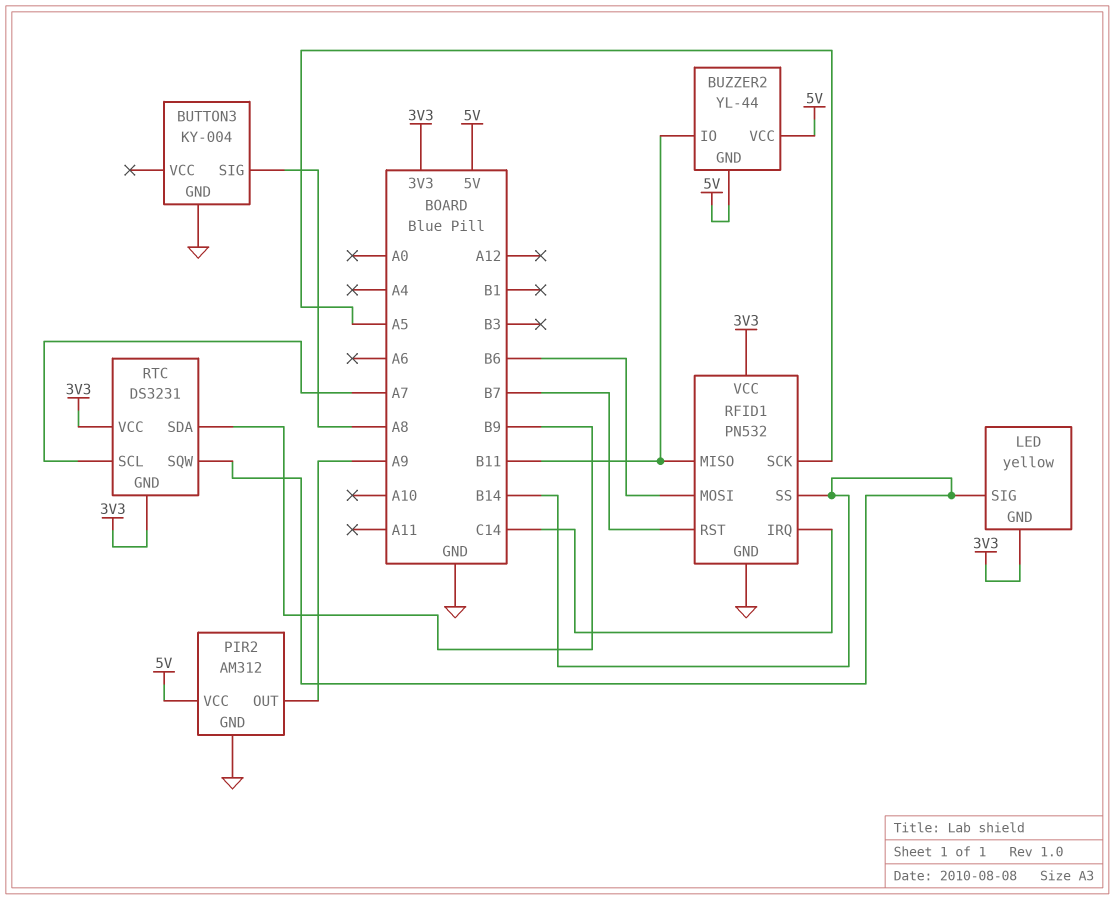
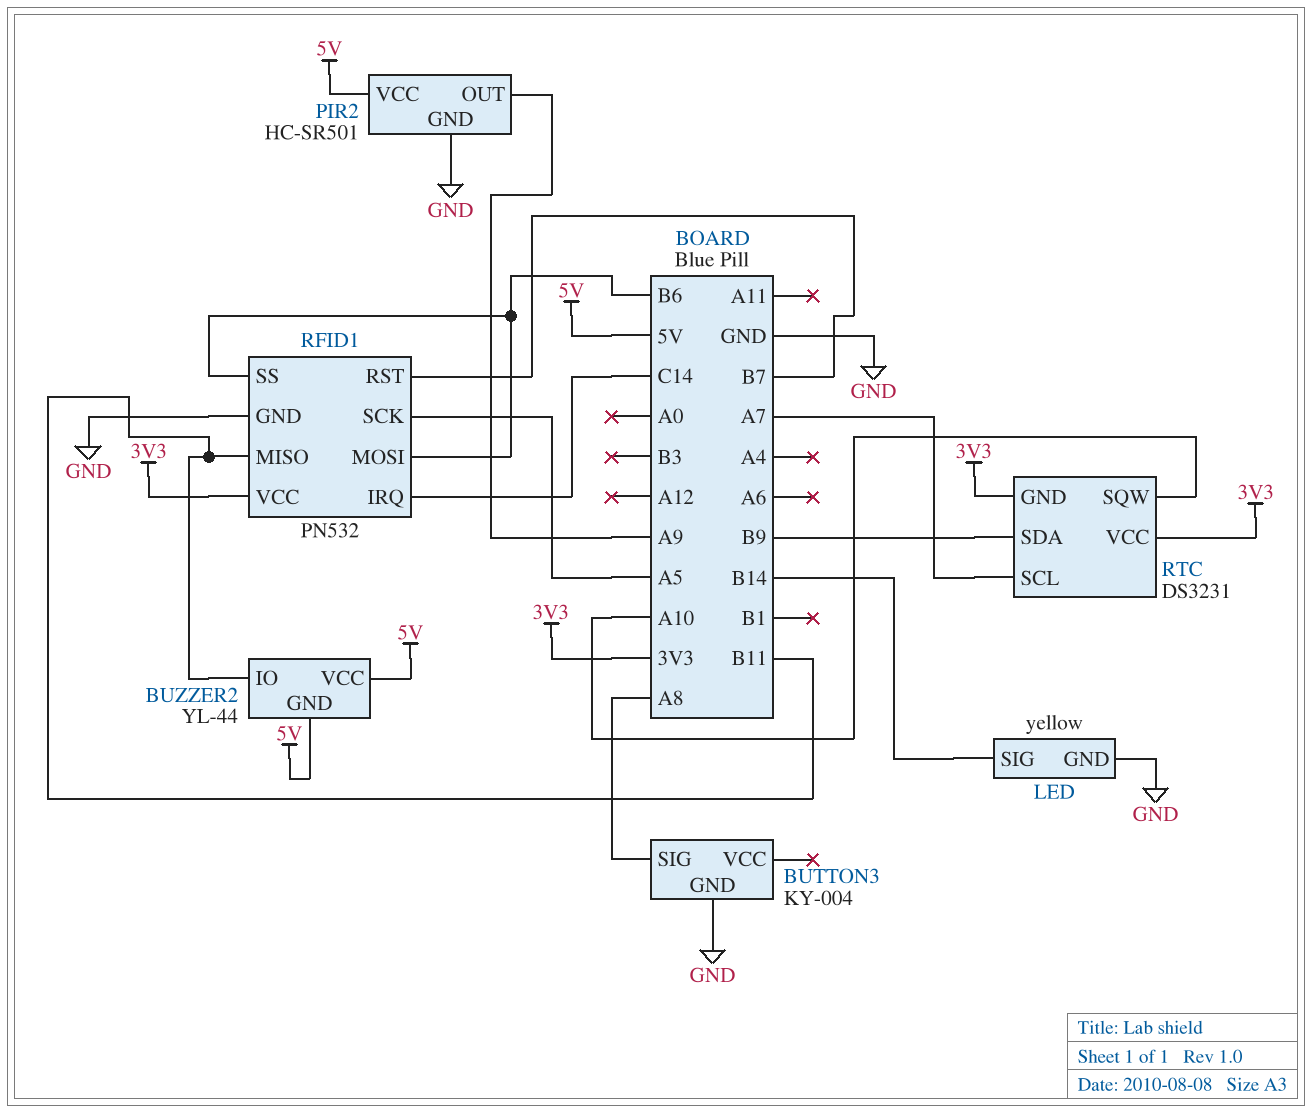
LED pin GND: 3V3 -> GND
PIR2: AM312 -> HC-SR501
RFID1 pin SS: B14 -> B6
RTC pin SQW: B14 -> A10

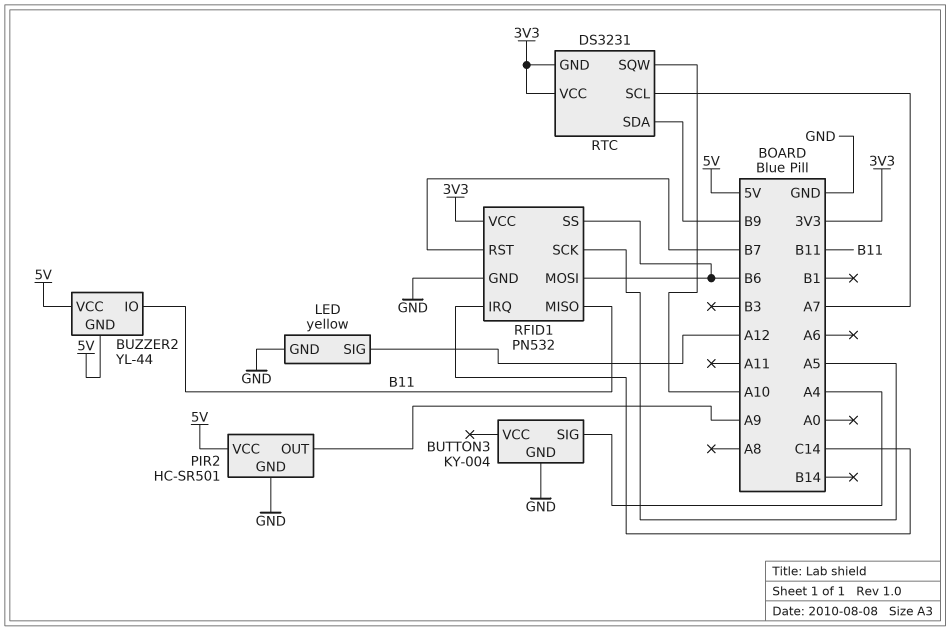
BUTTON3 pin SIG: A8 -> A4
LED pin SIG: B14 -> A12

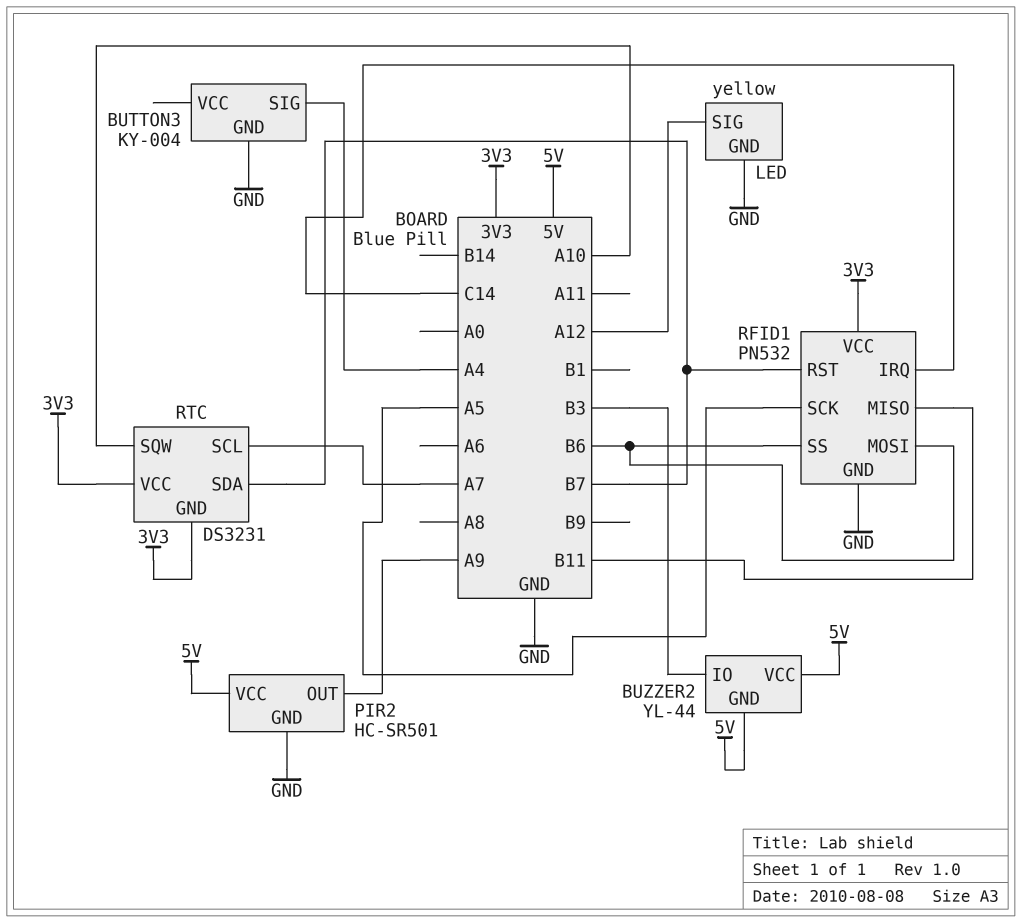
BUZZER2 pin IO: B11 -> B3
RTC pin SDA: B9 -> B7

